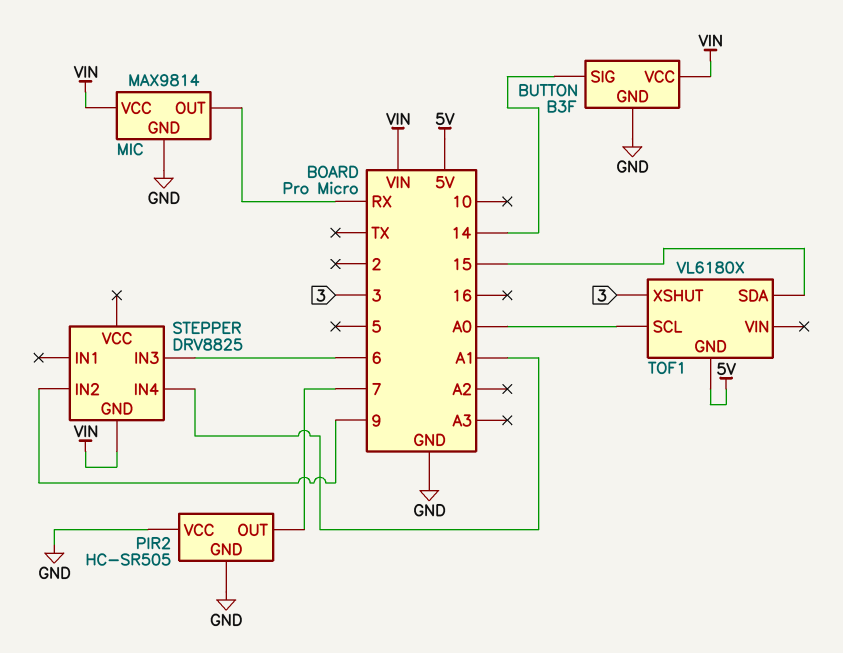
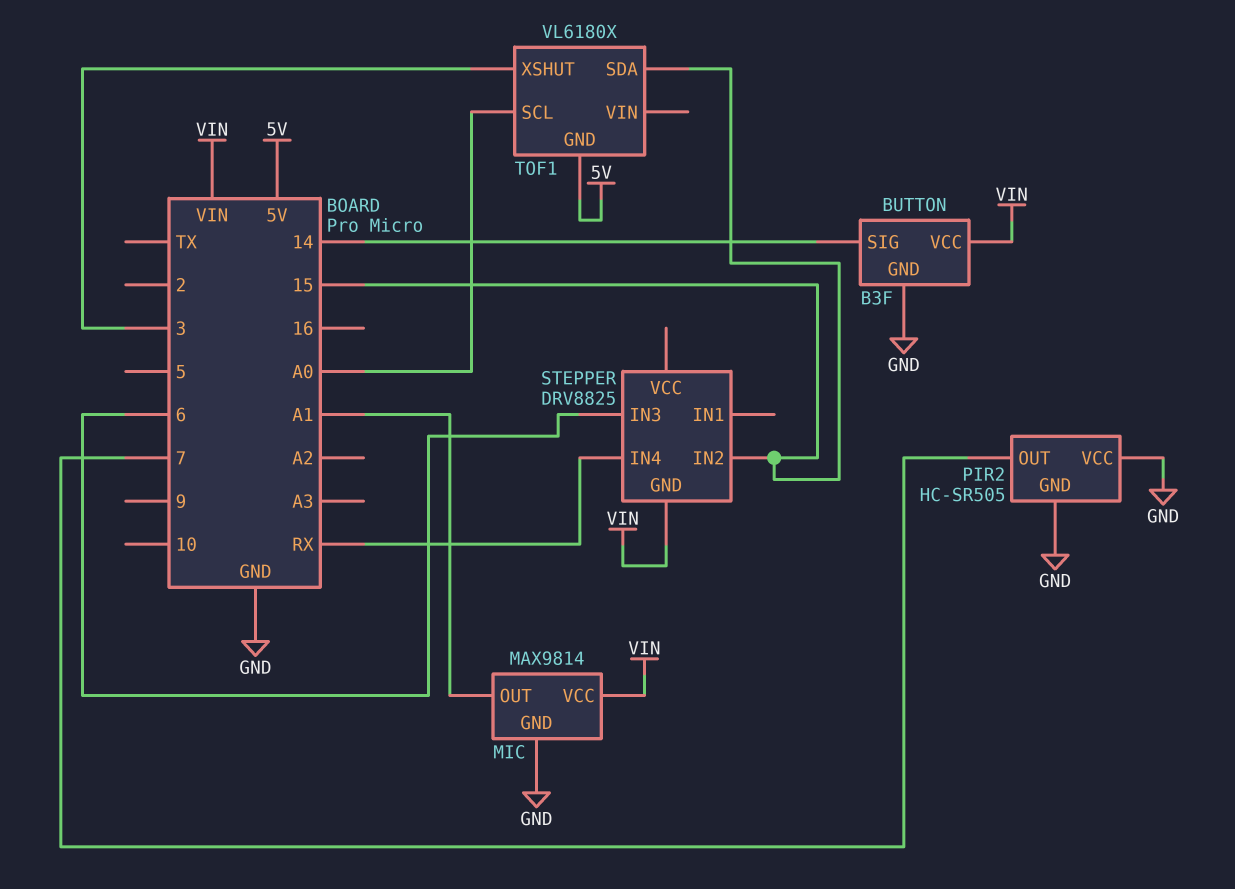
MIC pin OUT: RX -> A1
STEPPER pin IN2: 9 -> 15
STEPPER pin IN4: A1 -> RX

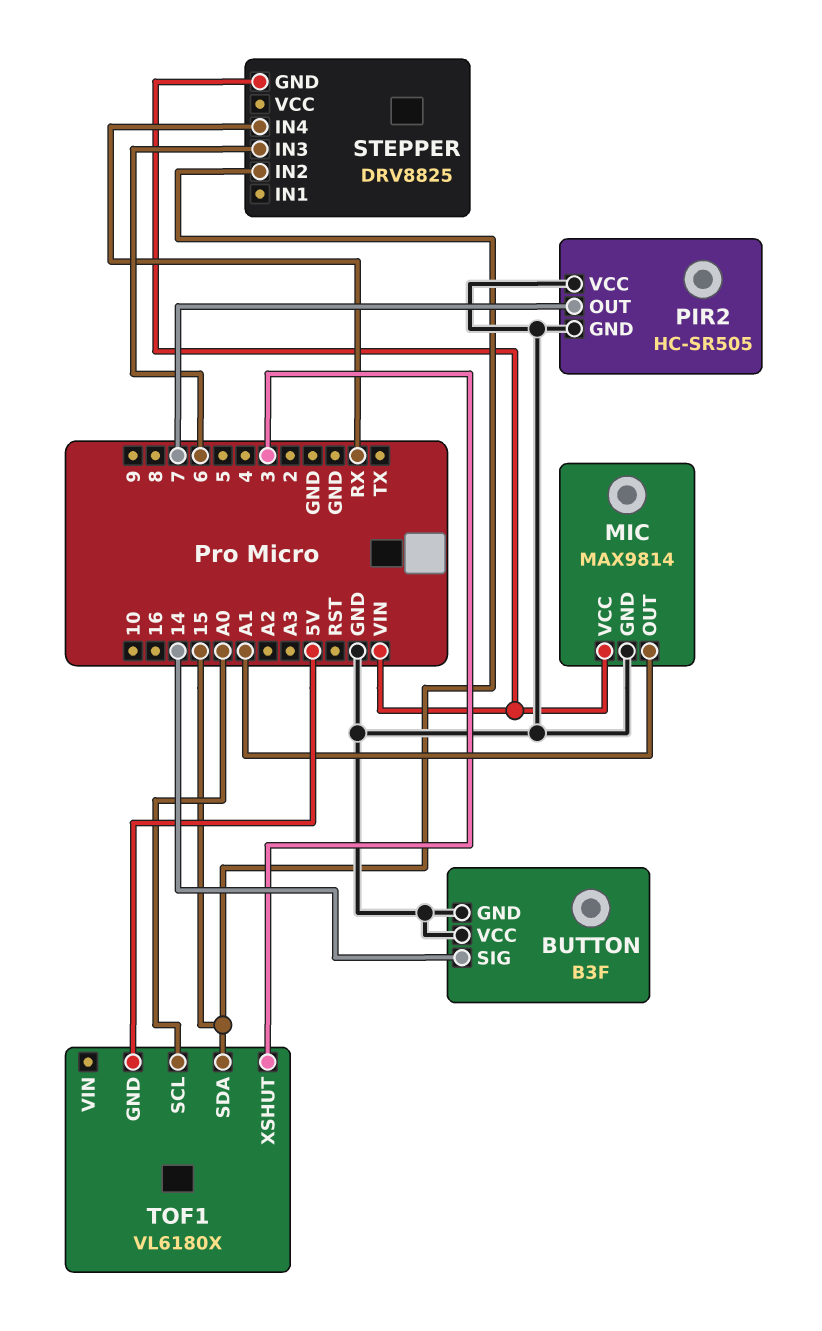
BUTTON pin VCC: VIN -> GND

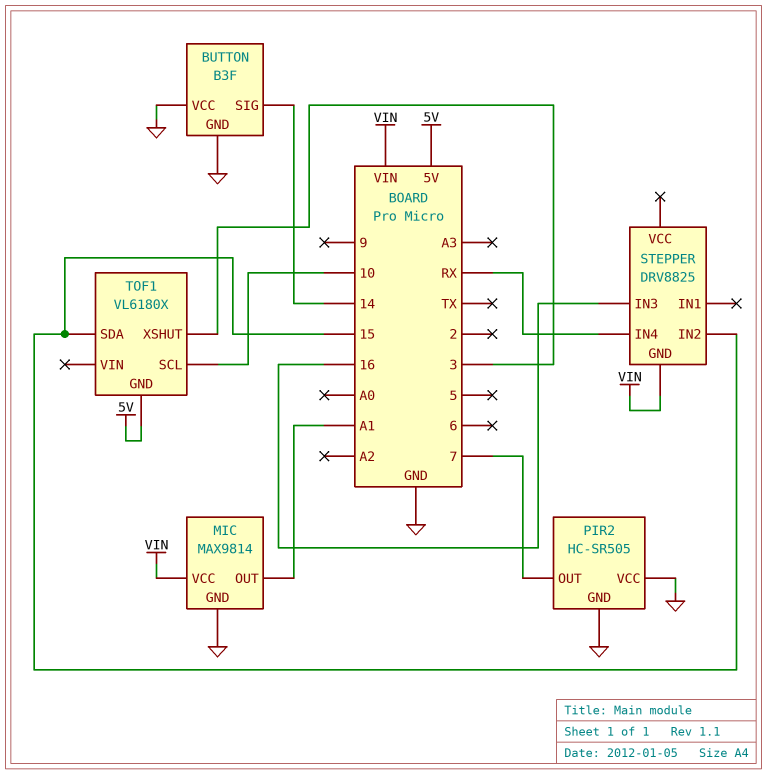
STEPPER pin IN3: 6 -> 16
TOF1 pin SCL: A0 -> 10

